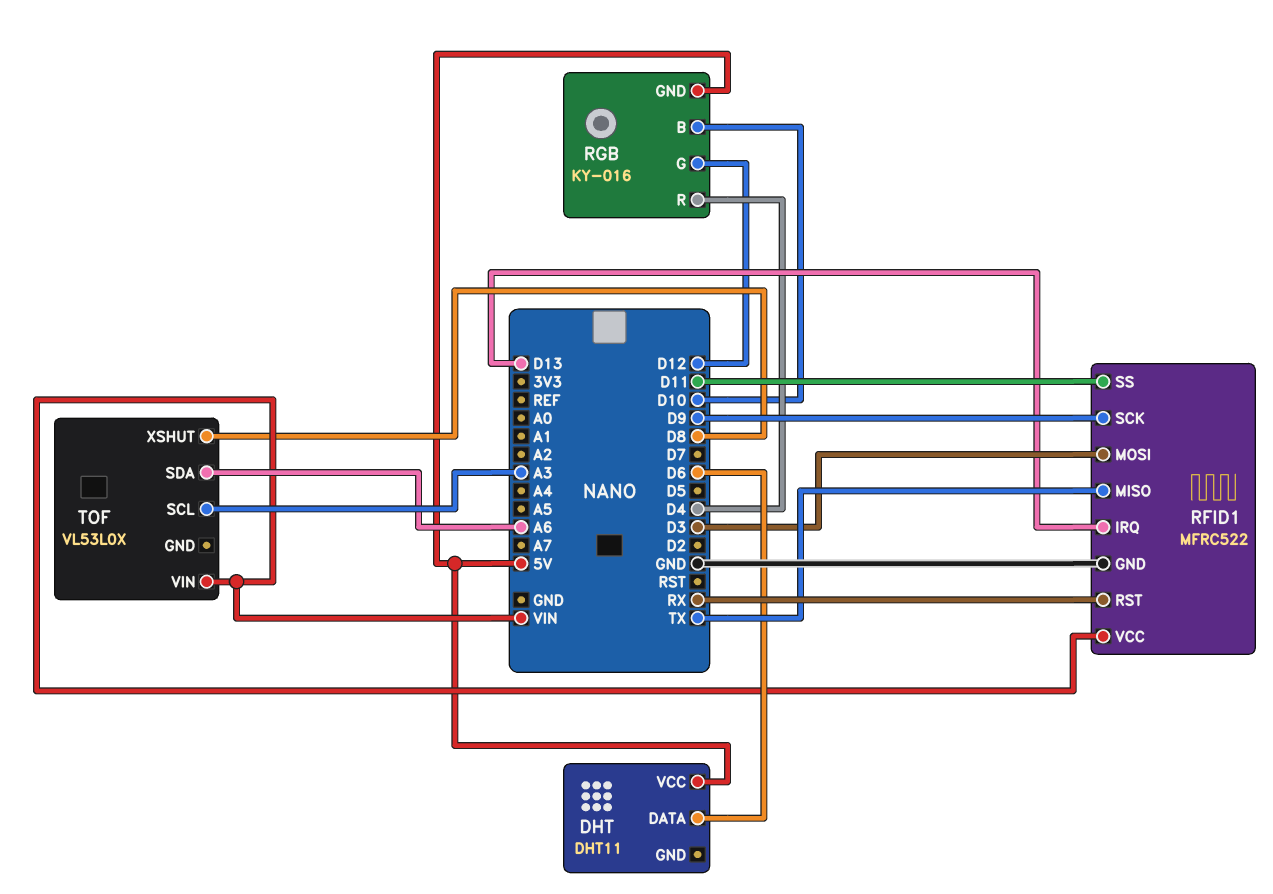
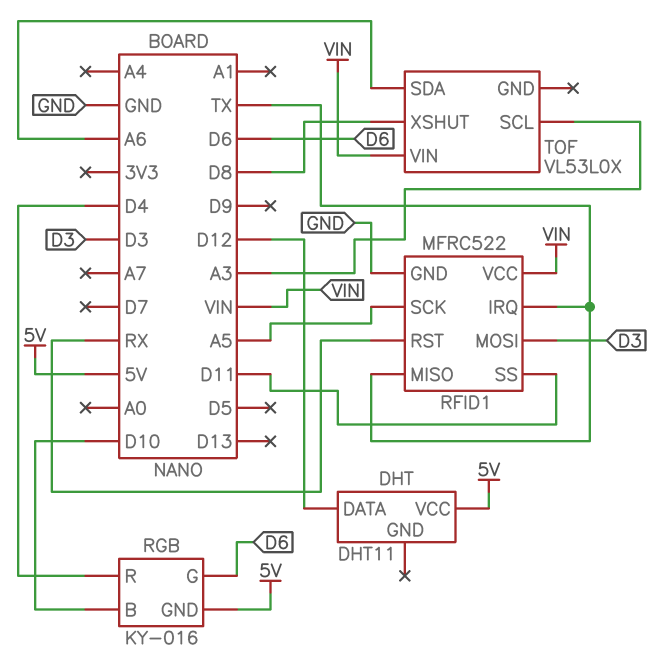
DHT pin DATA: D6 -> D12
RFID1 pin IRQ: D13 -> TX
RFID1 pin SCK: D9 -> A5
RGB pin G: D12 -> D6

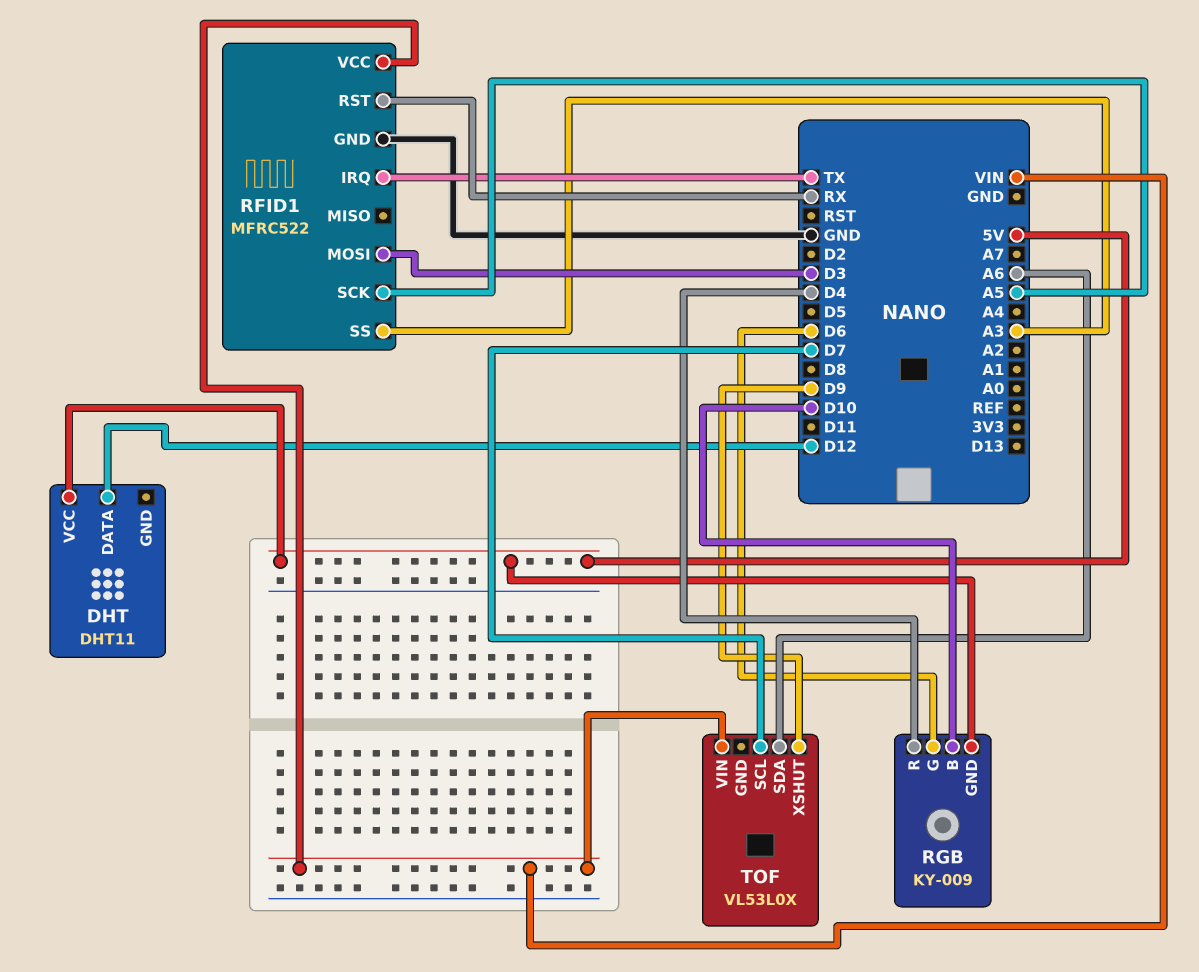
RFID1 pin MISO: TX -> none
RFID1 pin SS: D11 -> A3
RGB: KY-016 -> KY-009
TOF pin SCL: A3 -> D7
TOF pin XSHUT: D8 -> D9

